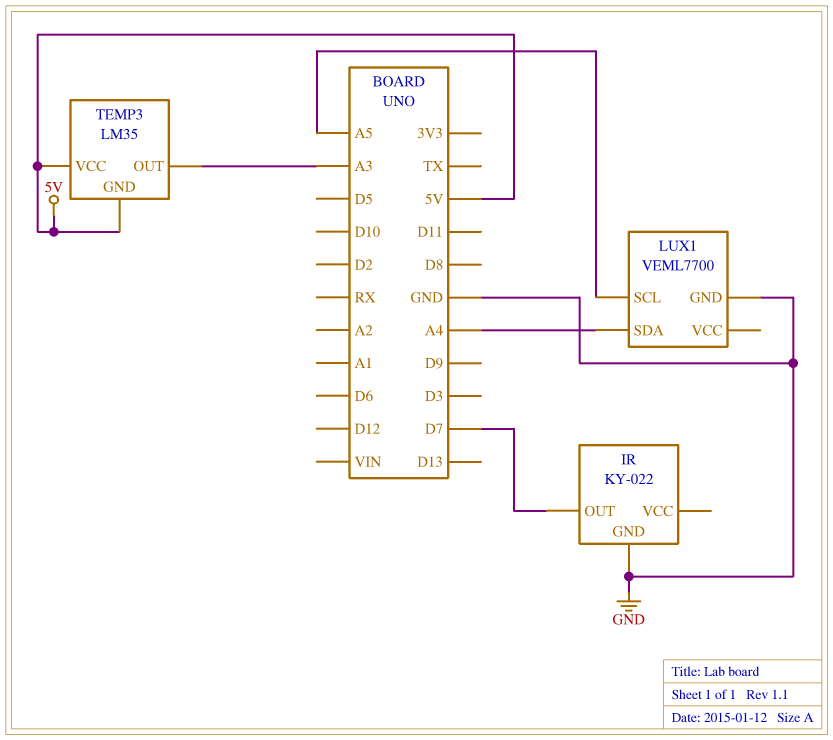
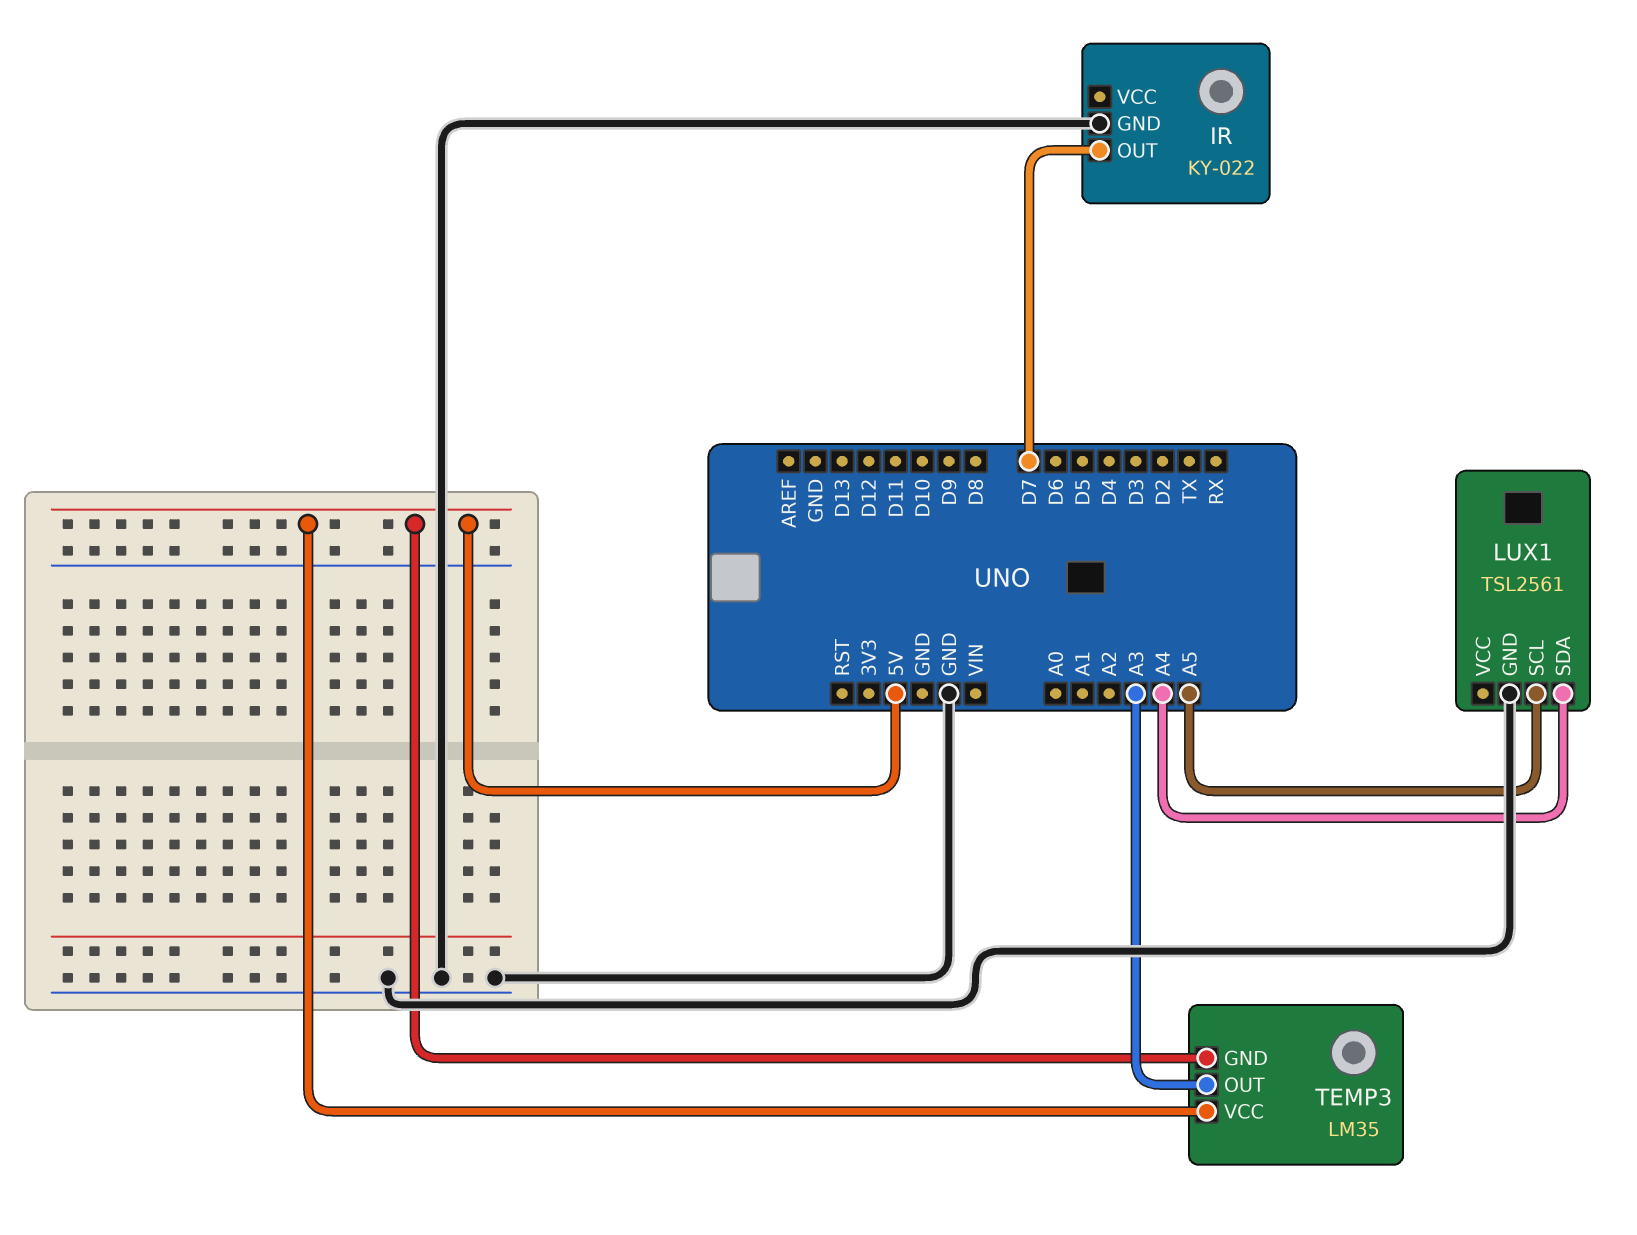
LUX1: VEML7700 -> TSL2561

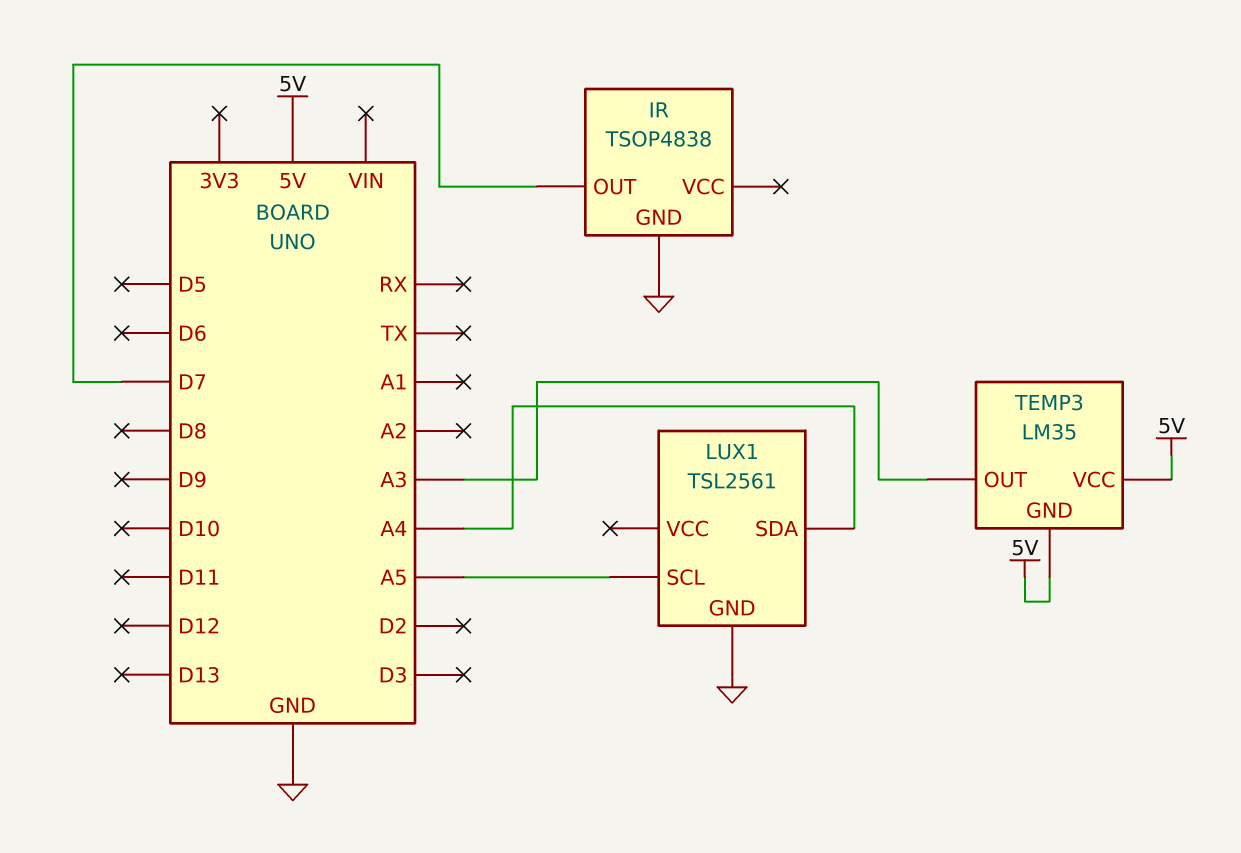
IR: KY-022 -> TSOP4838

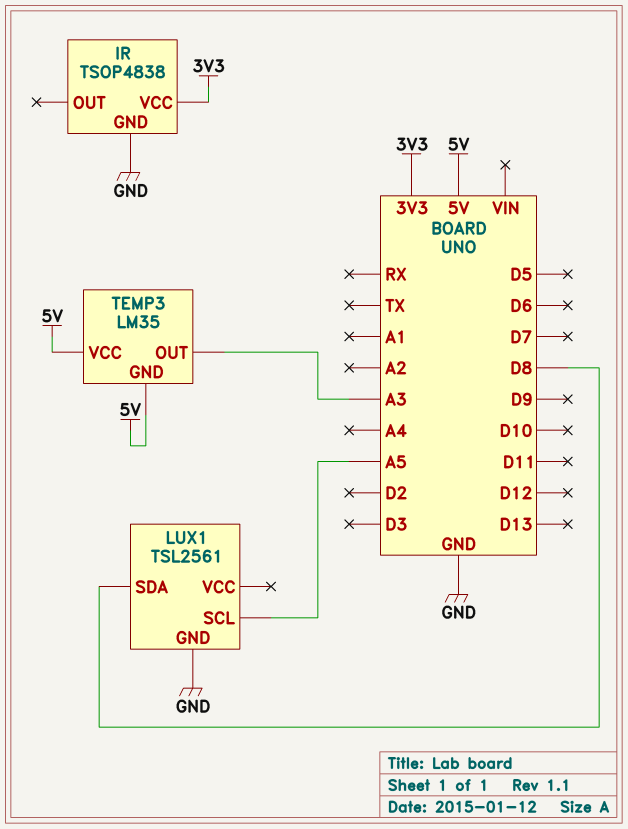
IR pin OUT: D7 -> none
IR pin VCC: none -> 3V3
LUX1 pin SDA: A4 -> D8

